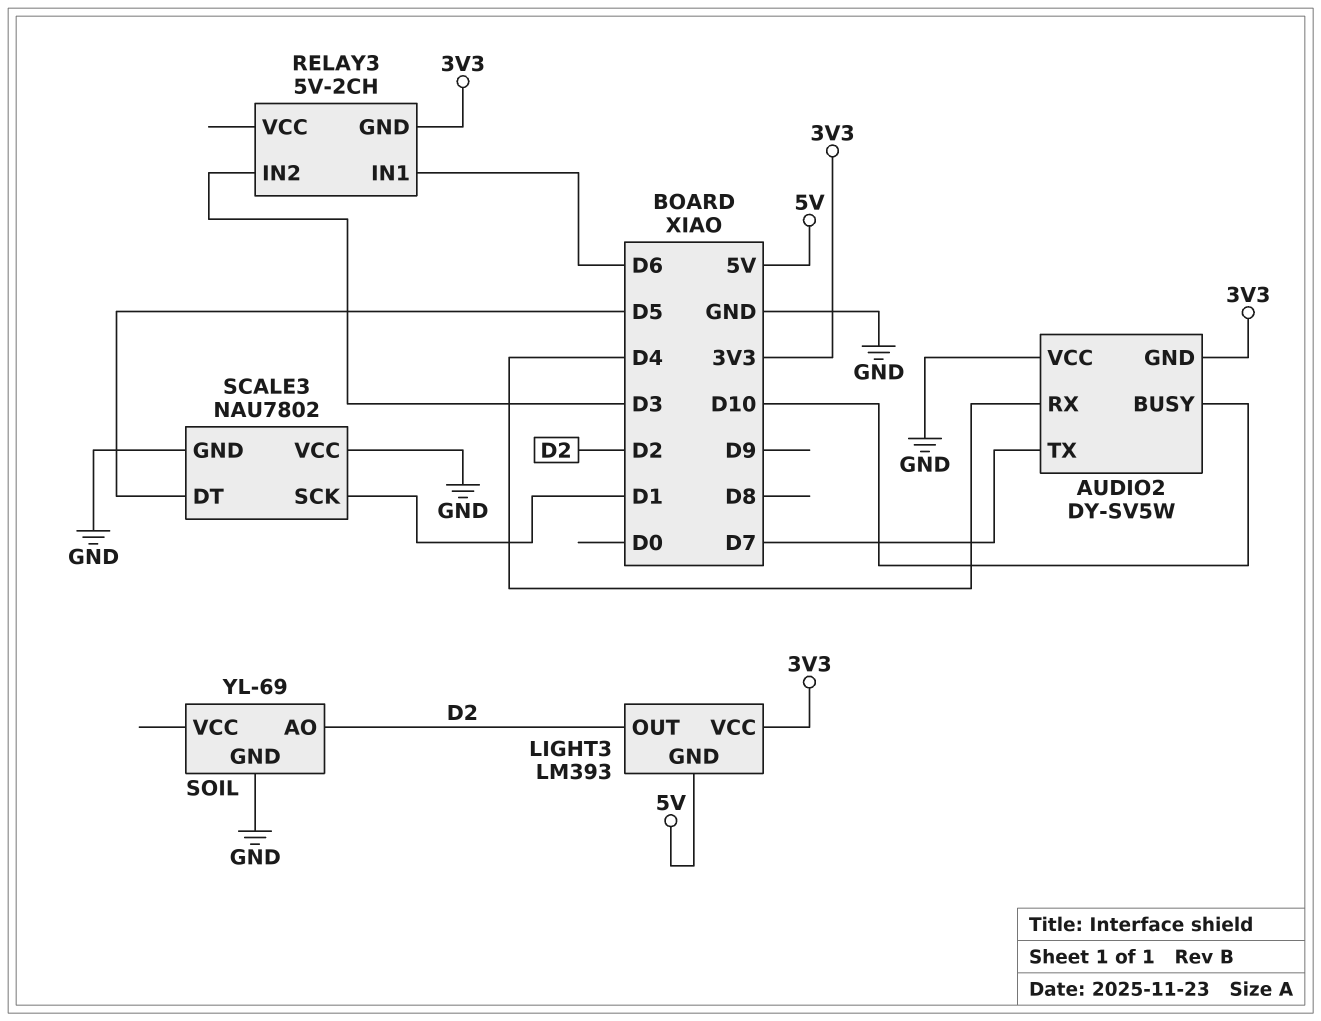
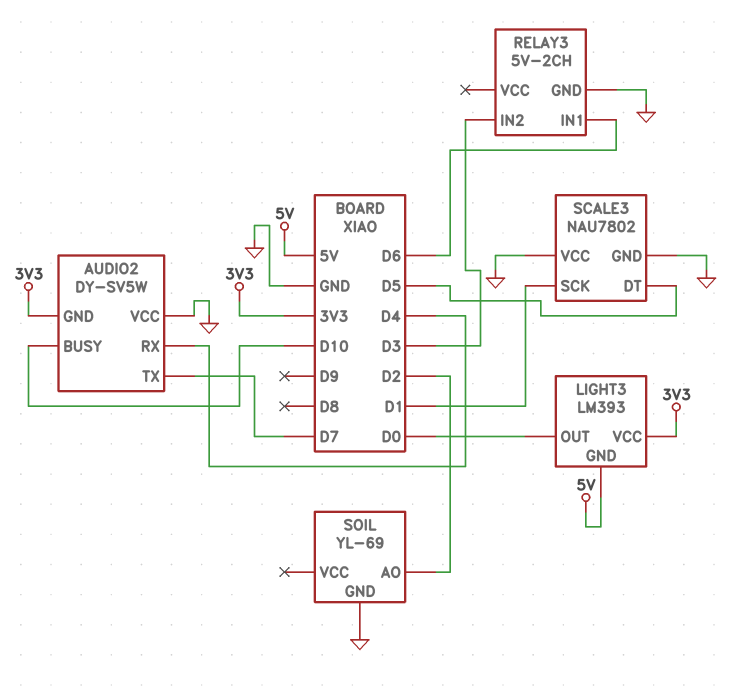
LIGHT3 pin OUT: D2 -> D0
RELAY3 pin GND: 3V3 -> GND

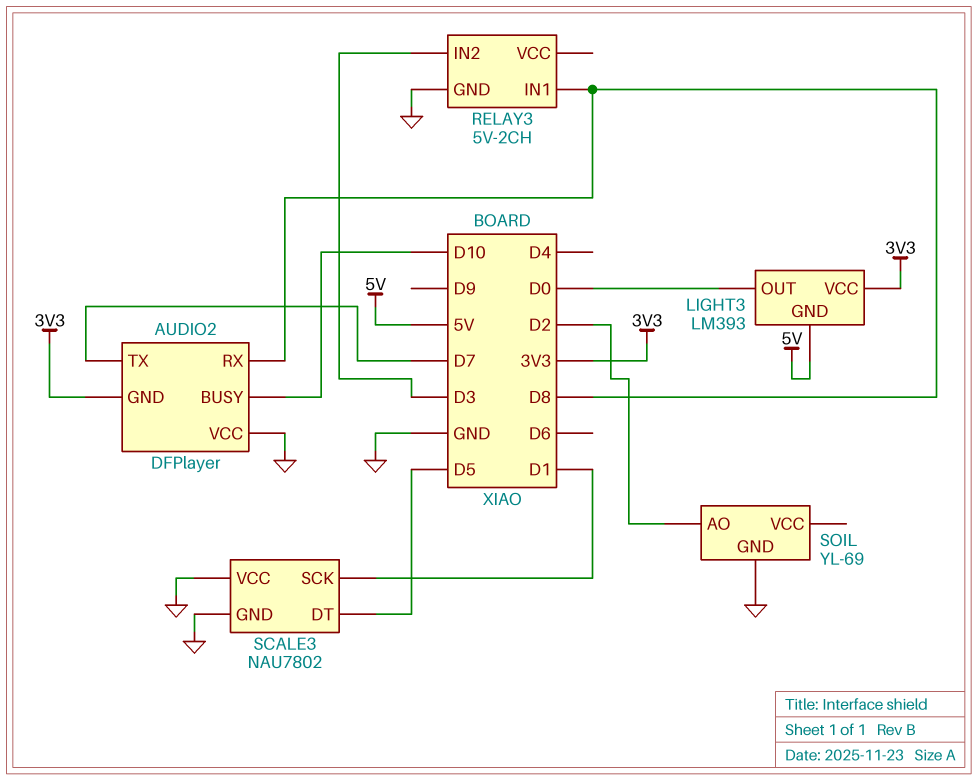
AUDIO2: DY-SV5W -> DFPlayer
AUDIO2 pin RX: D4 -> D8
RELAY3 pin IN1: D6 -> D8

